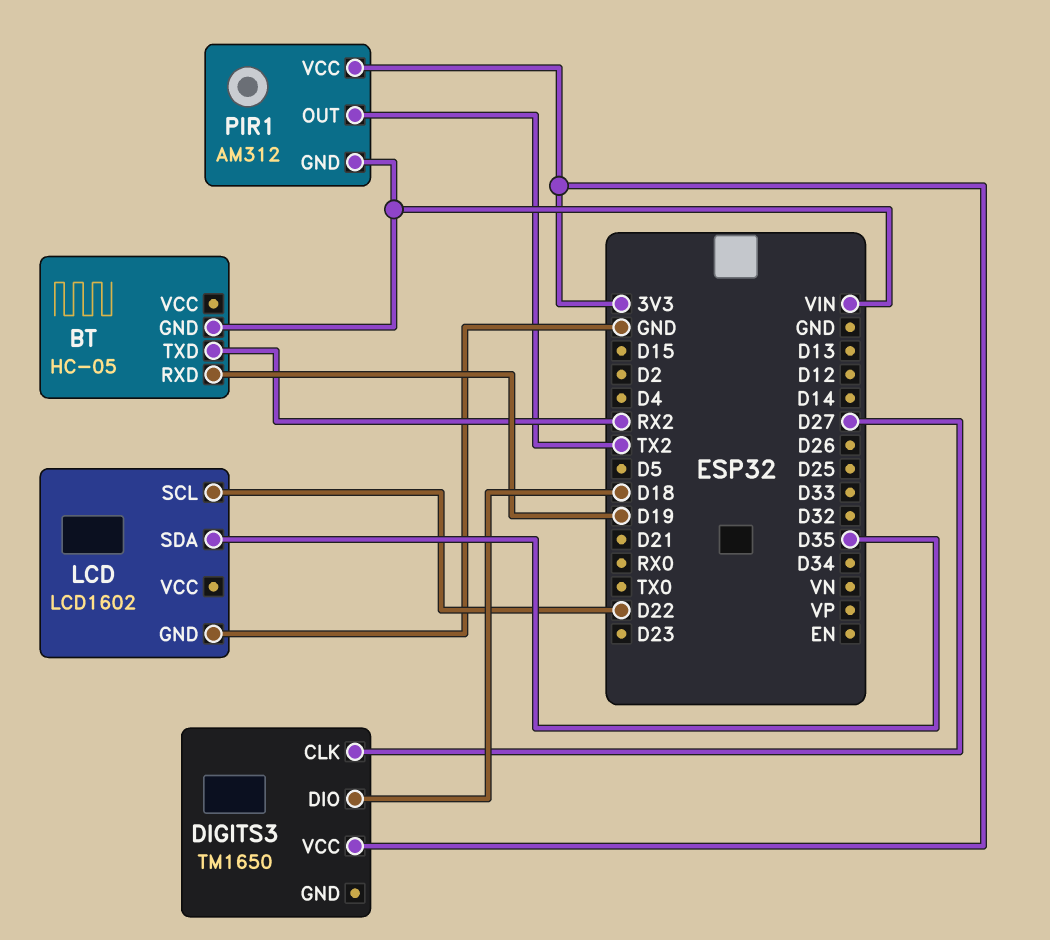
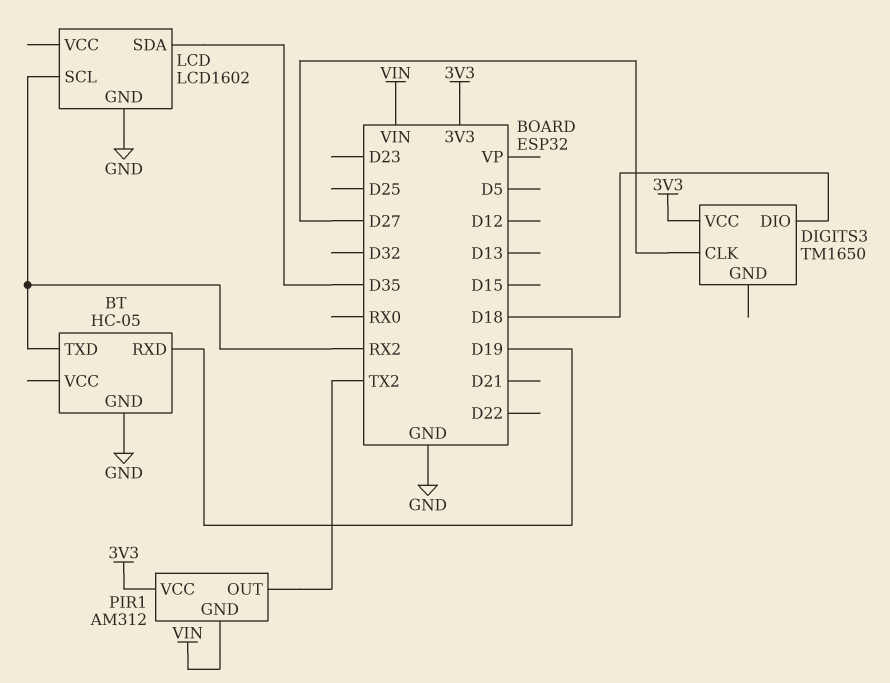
BT pin GND: VIN -> GND
LCD pin SCL: D22 -> RX2

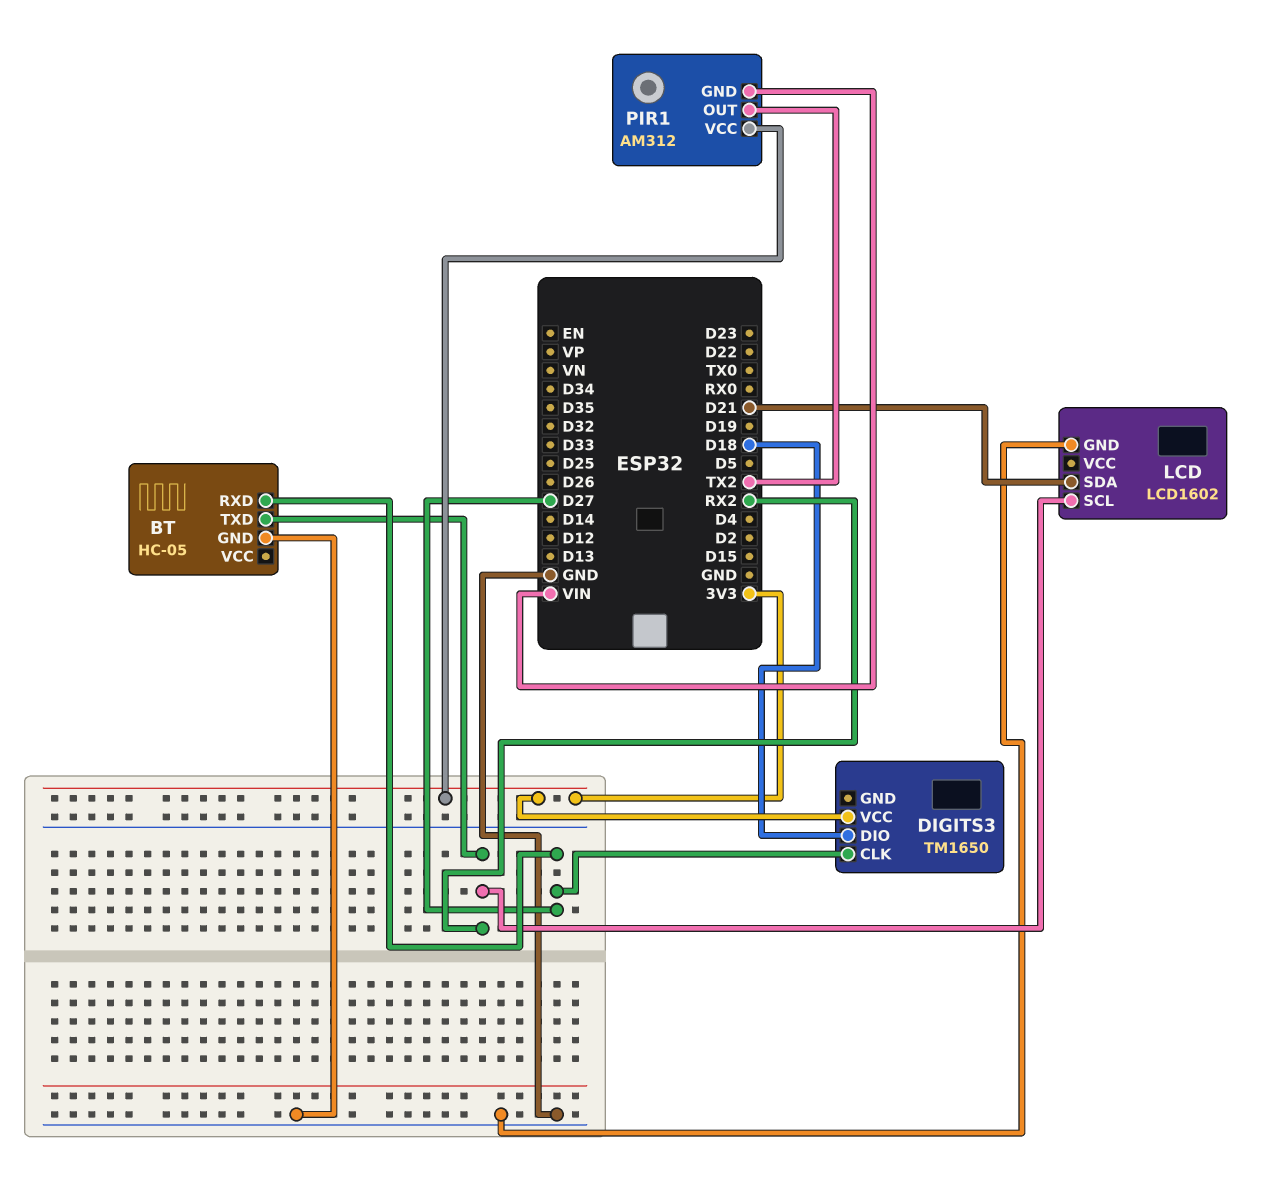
BT pin RXD: D19 -> D27
LCD pin SDA: D35 -> D21

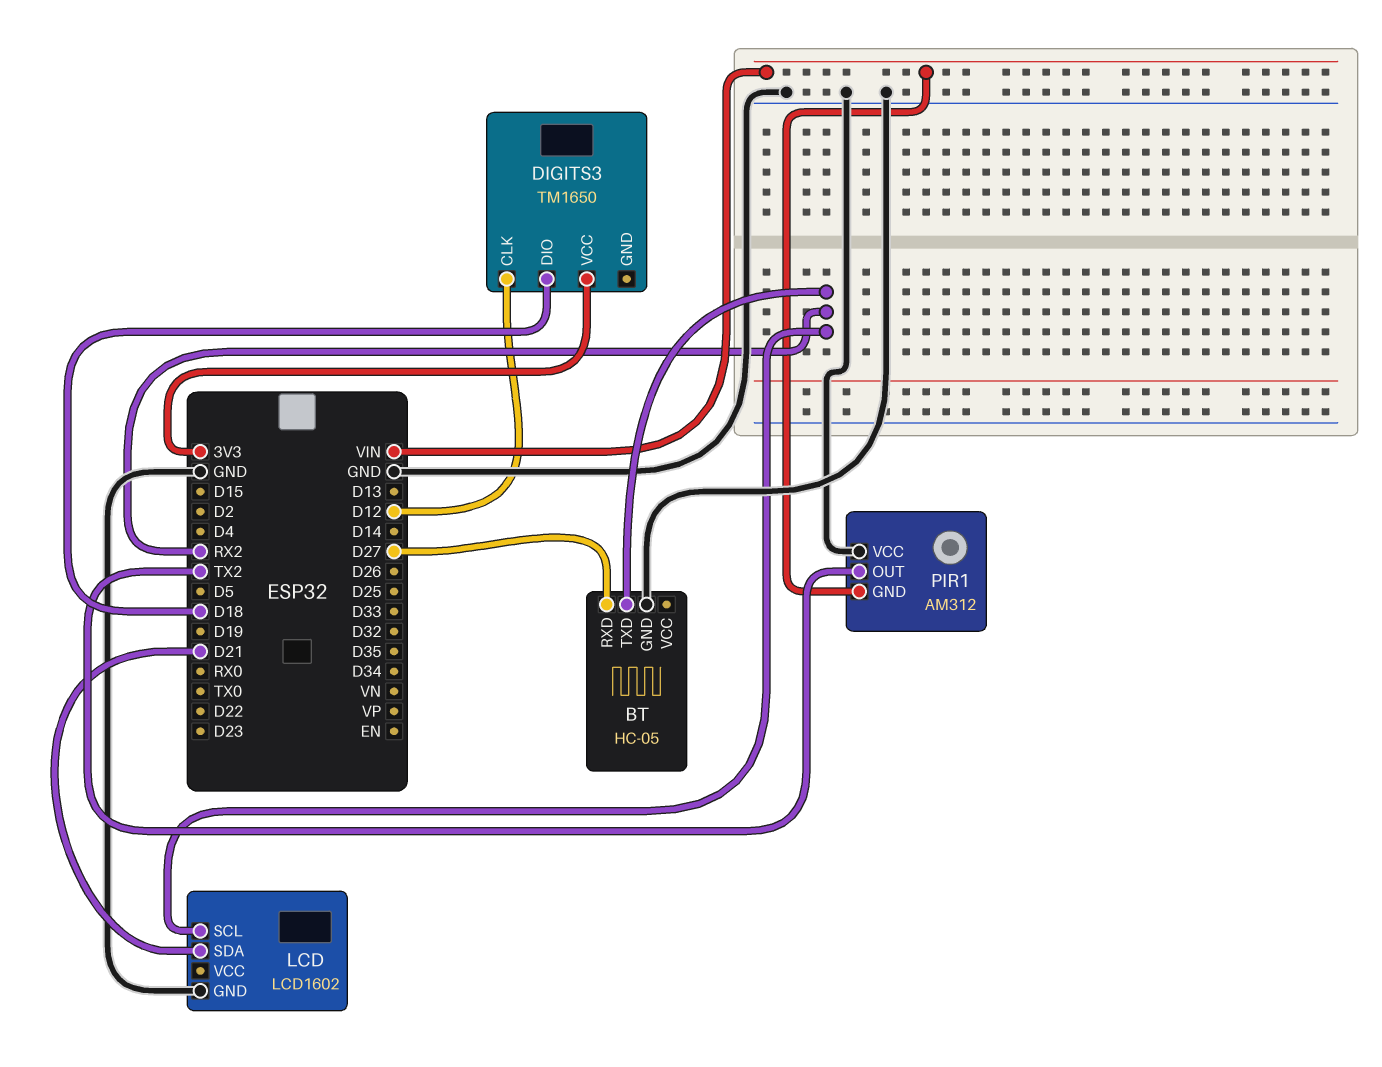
DIGITS3 pin CLK: D27 -> D12
PIR1 pin VCC: 3V3 -> GND

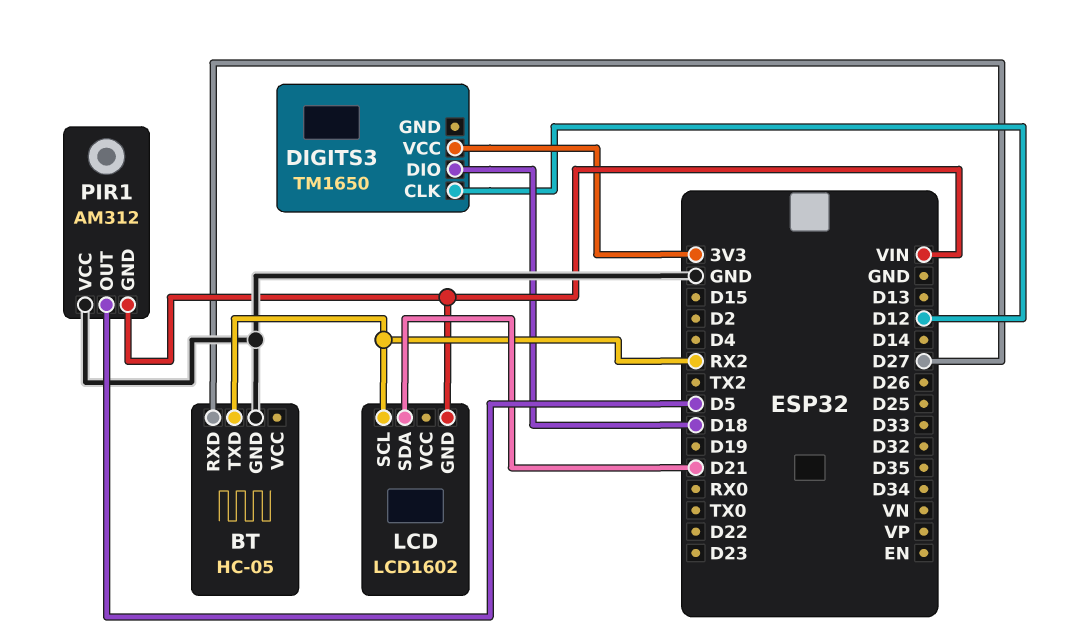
LCD pin GND: GND -> VIN
PIR1 pin OUT: TX2 -> D5

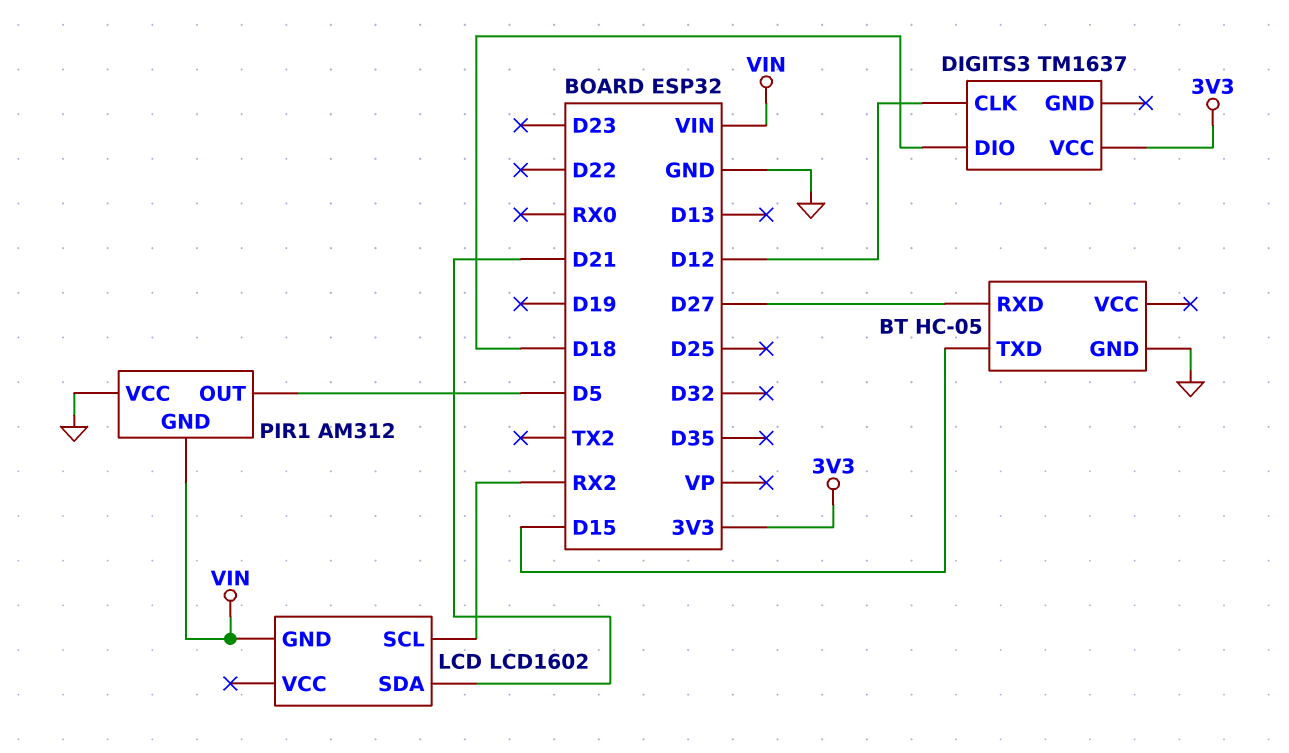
BT pin TXD: RX2 -> D15
DIGITS3: TM1650 -> TM1637

